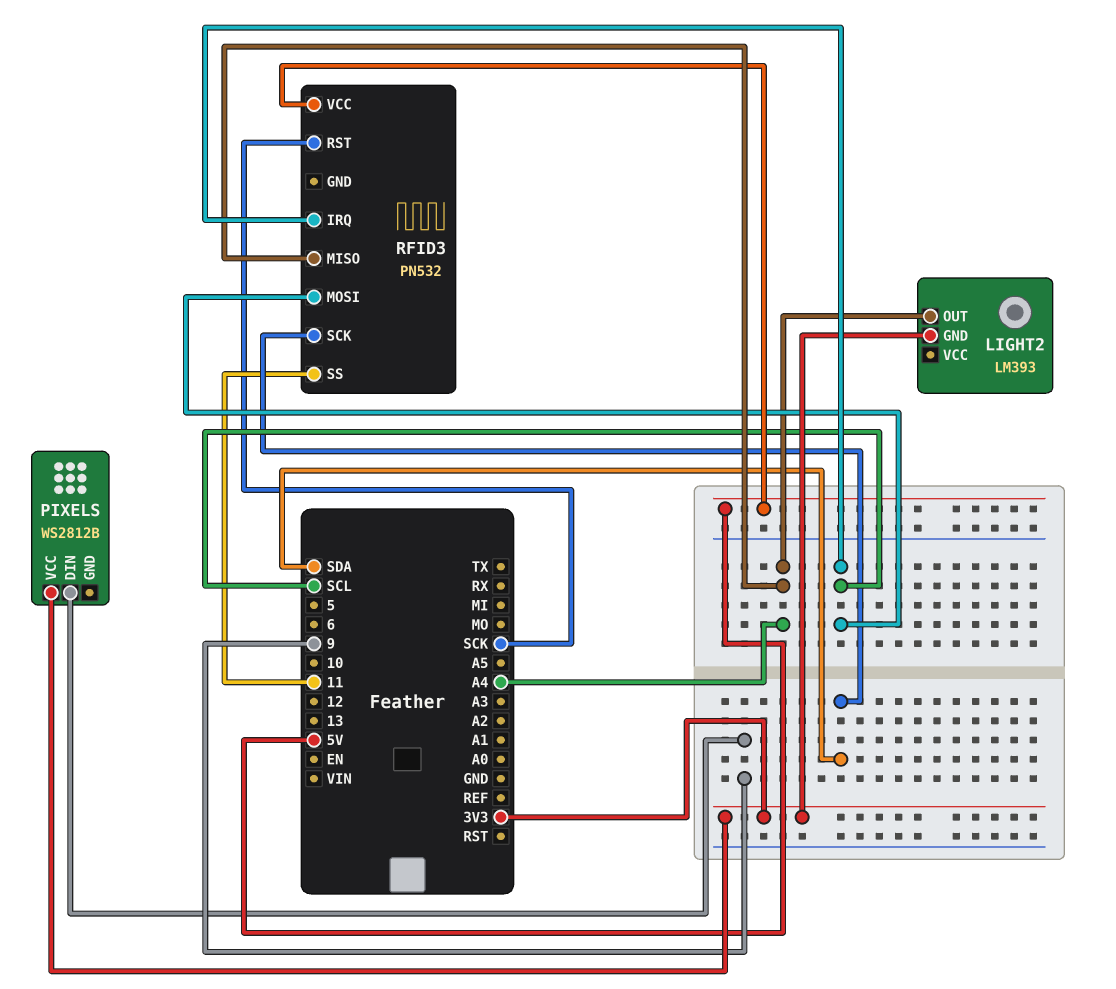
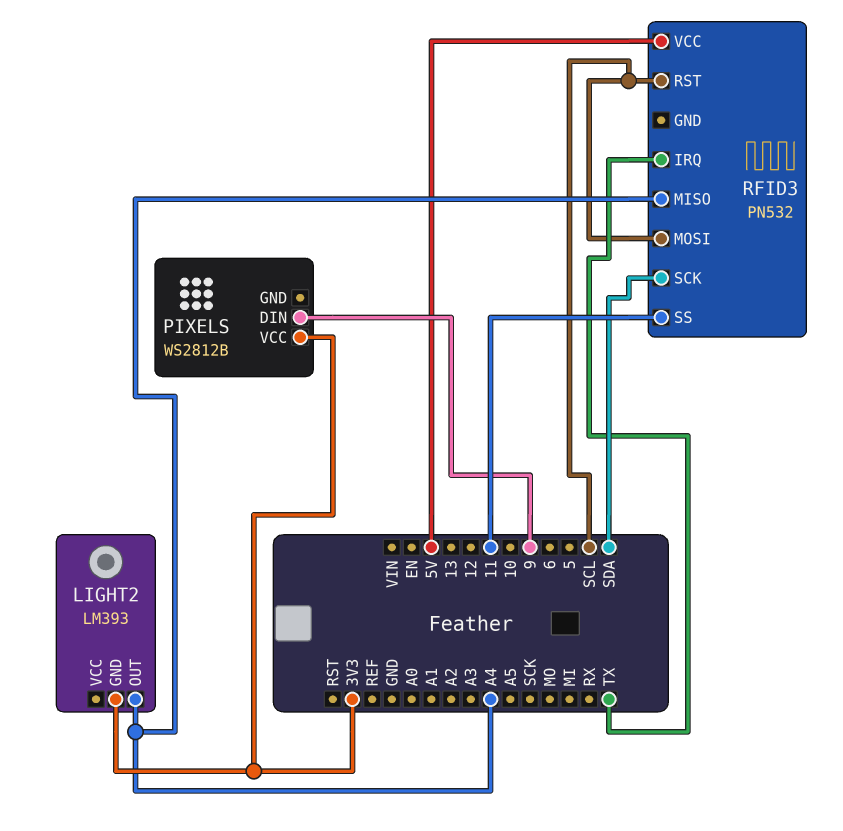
RFID3 pin IRQ: SCL -> TX
RFID3 pin RST: SCK -> SCL

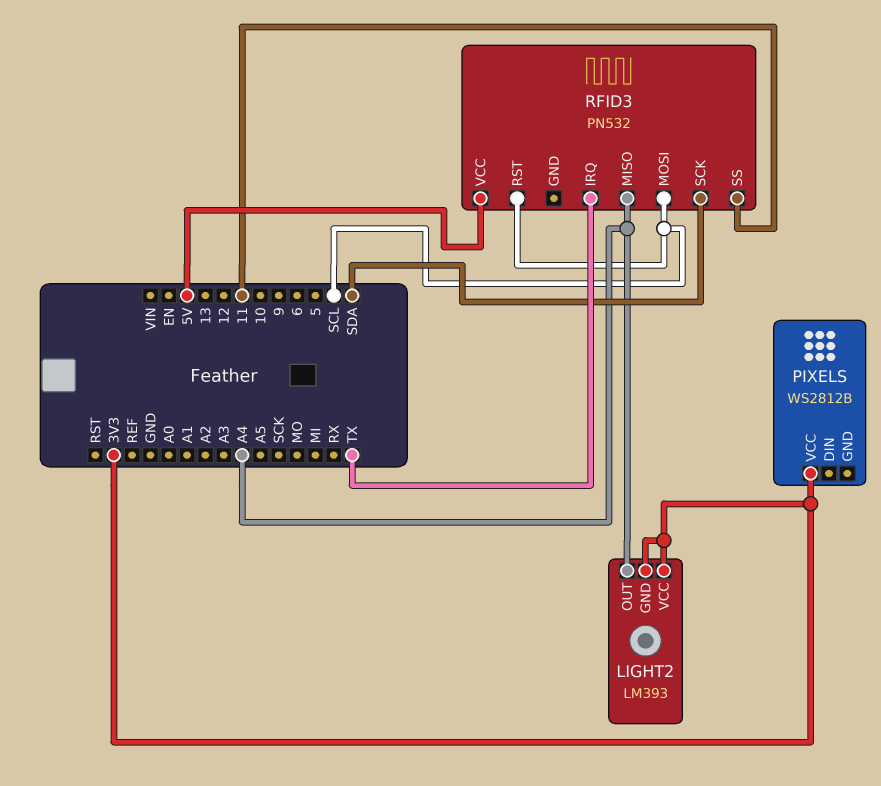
LIGHT2 pin VCC: none -> 3V3
PIXELS pin DIN: 9 -> none

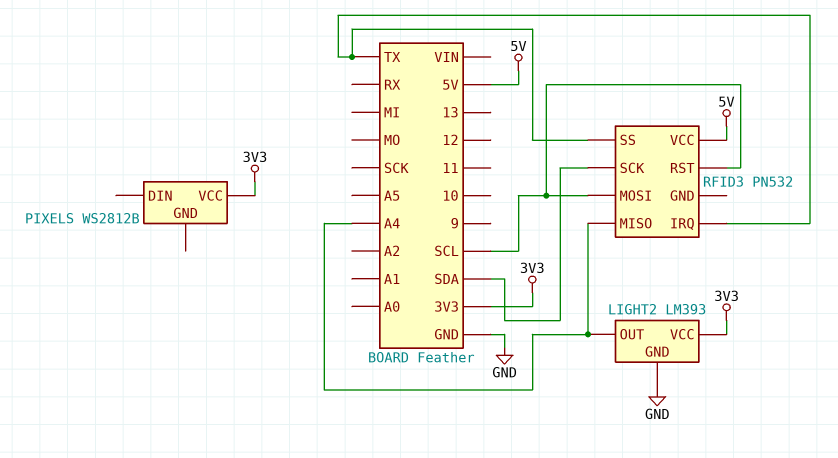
LIGHT2 pin GND: 3V3 -> GND
RFID3 pin SS: 11 -> TX

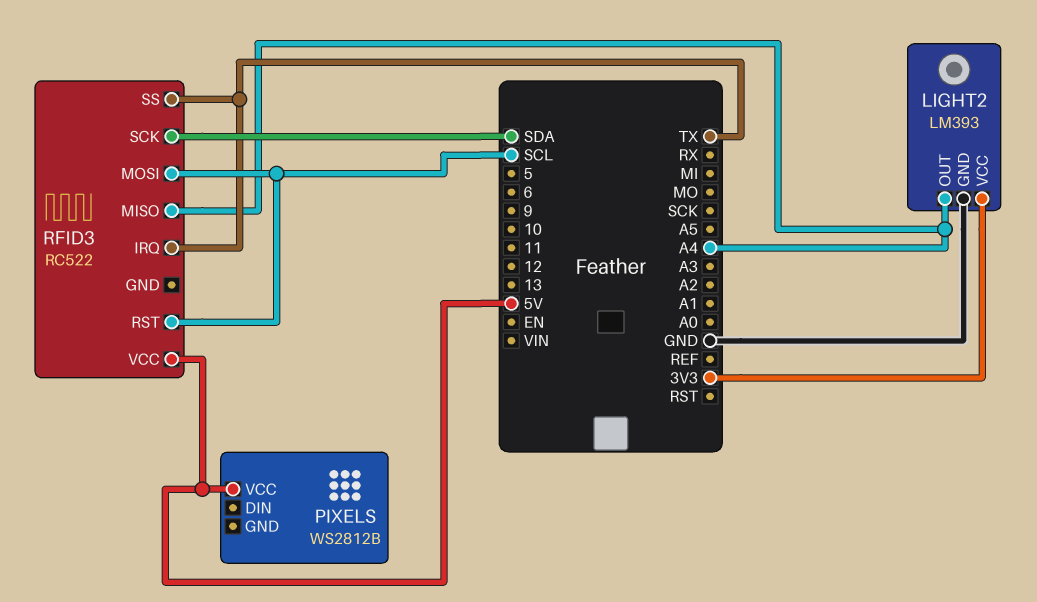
PIXELS pin VCC: 3V3 -> 5V
RFID3: PN532 -> RC522

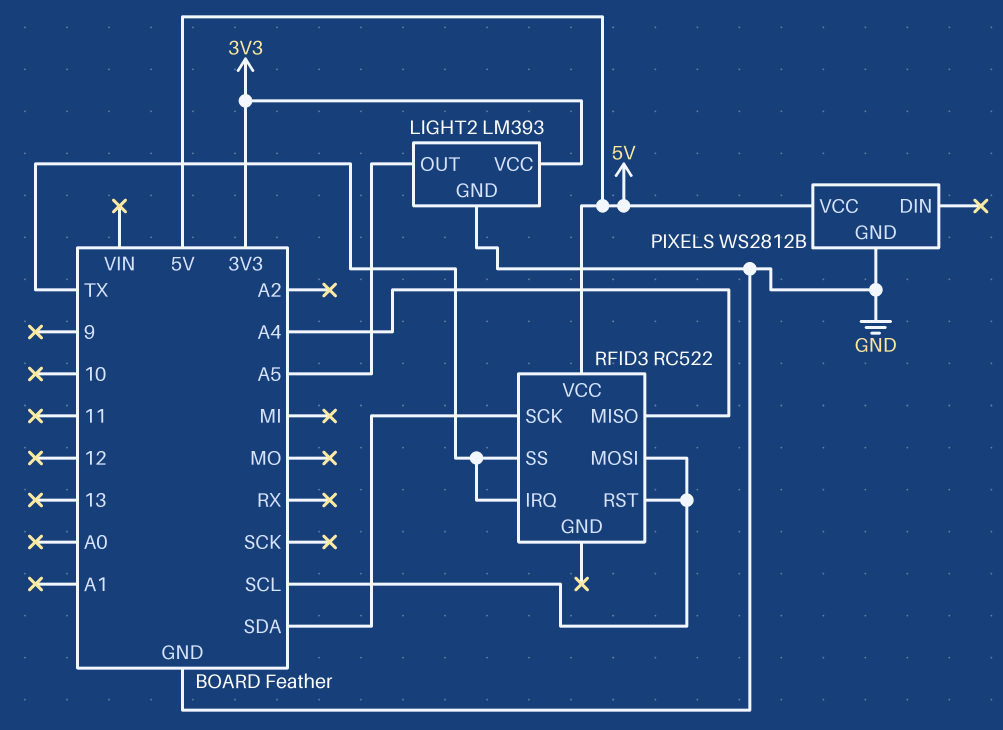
LIGHT2 pin OUT: A4 -> A5
PIXELS pin GND: none -> GND

